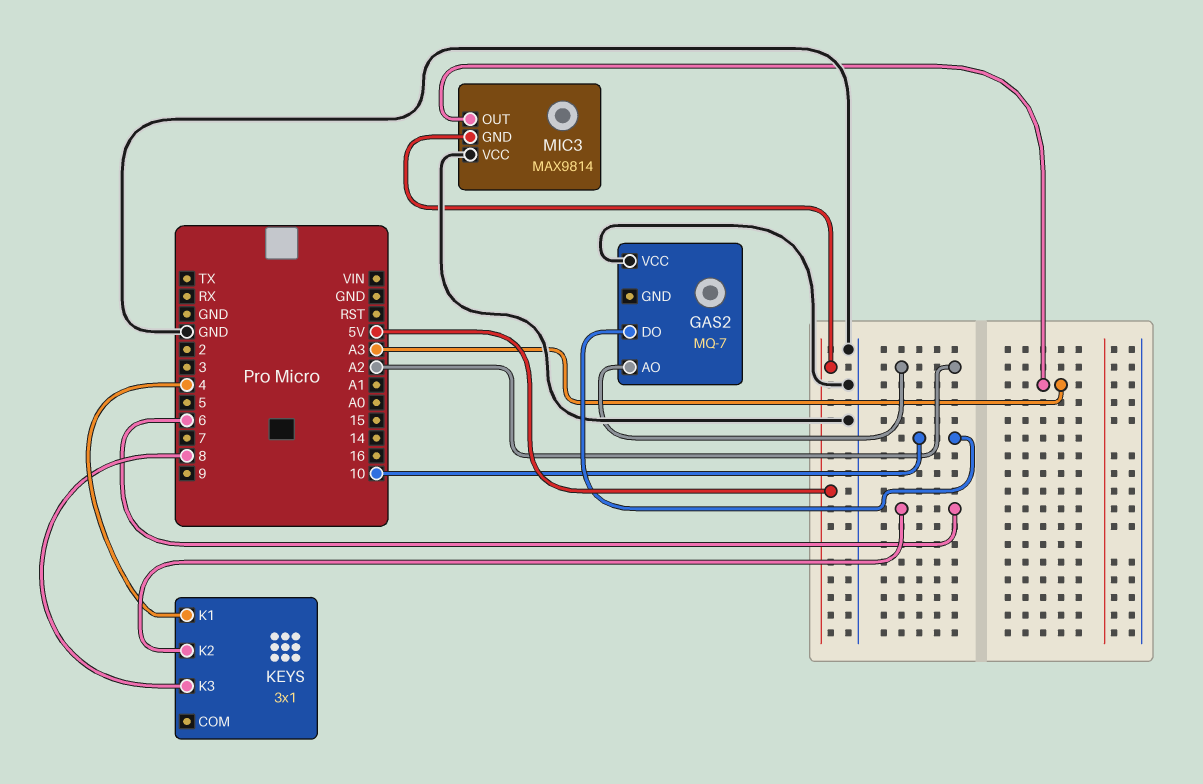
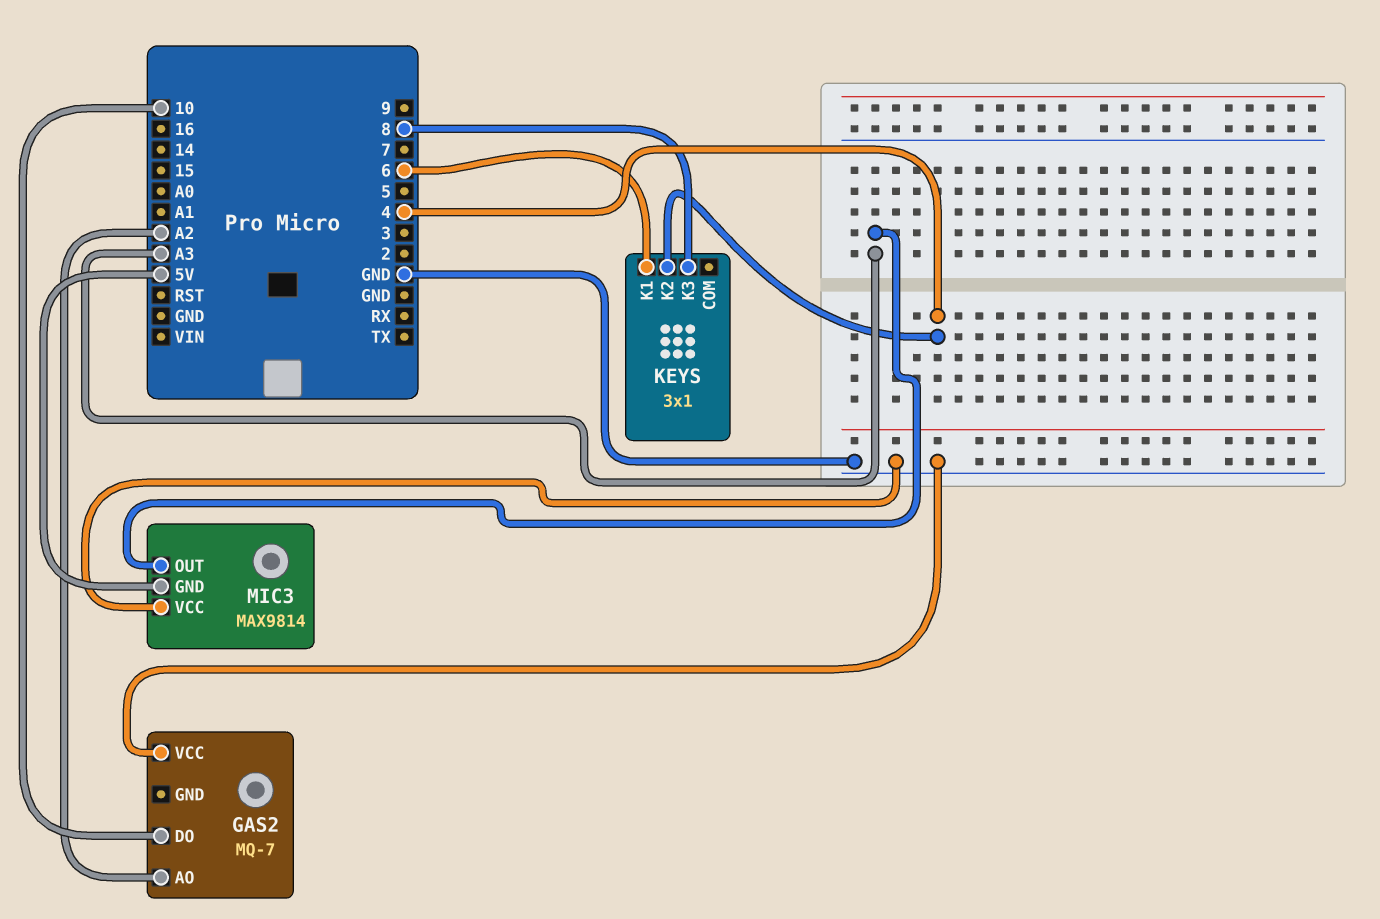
KEYS pin K1: 4 -> 6
KEYS pin K2: 6 -> 4

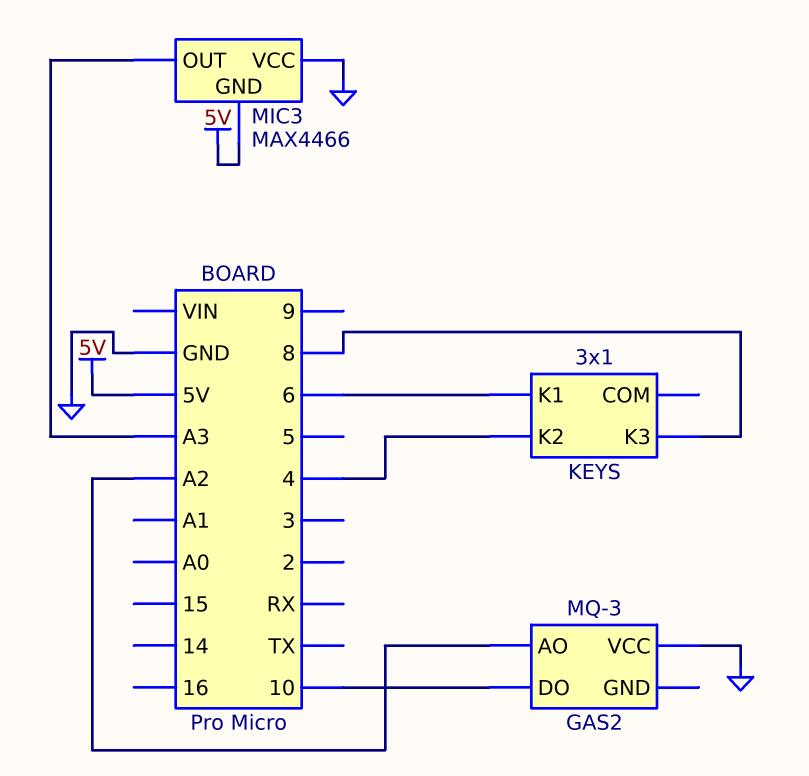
GAS2: MQ-7 -> MQ-3
MIC3: MAX9814 -> MAX4466

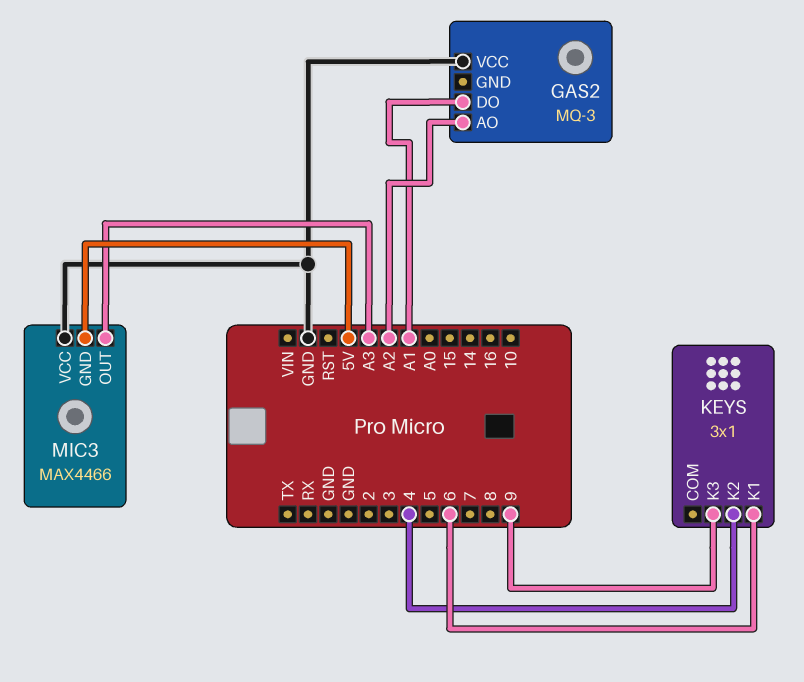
GAS2 pin DO: 10 -> A1
KEYS pin K3: 8 -> 9

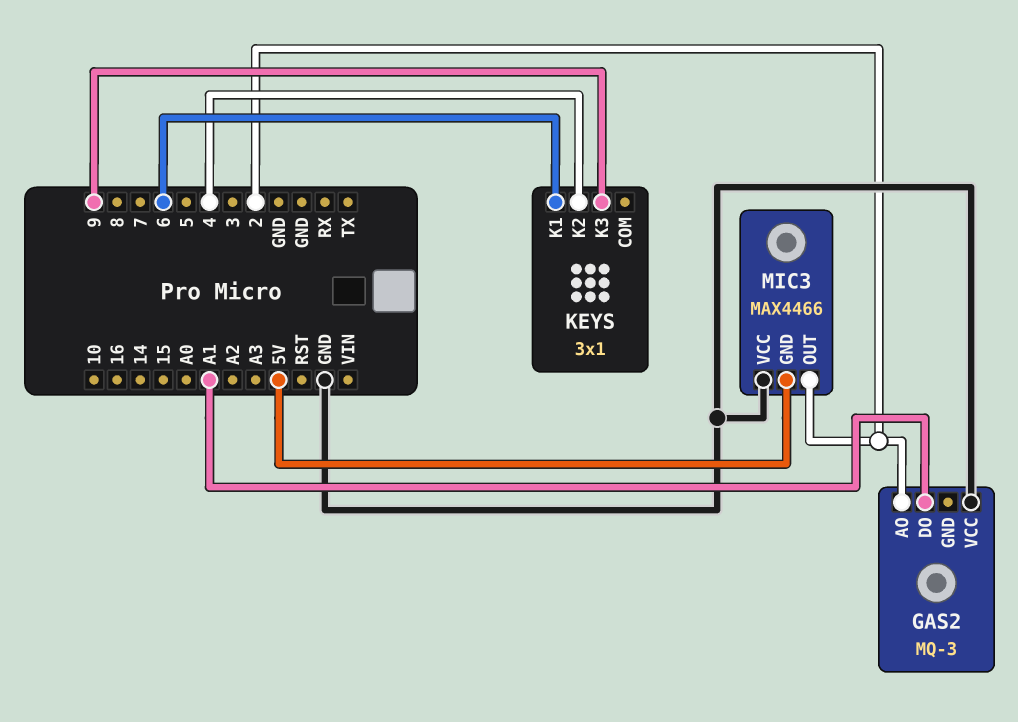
GAS2 pin AO: A2 -> 2
MIC3 pin OUT: A3 -> 2

